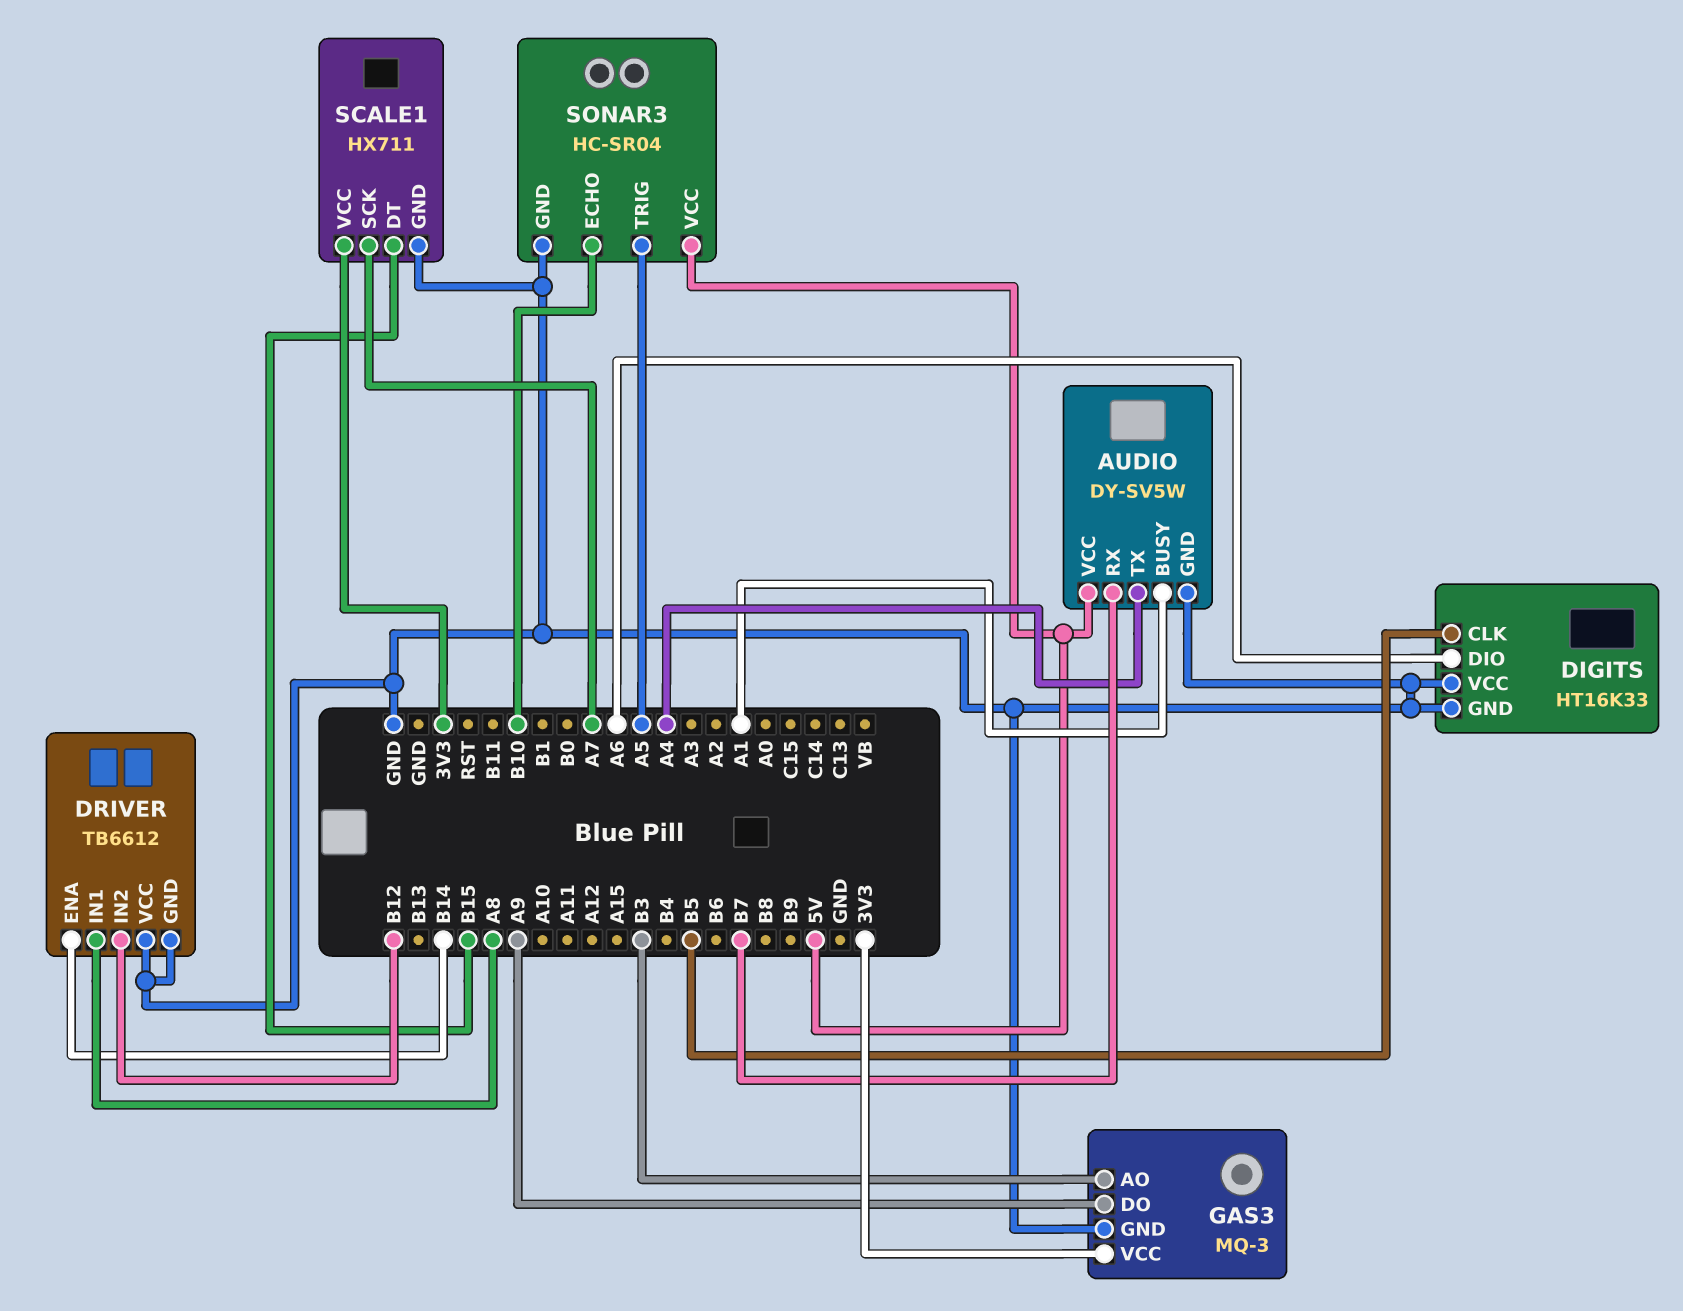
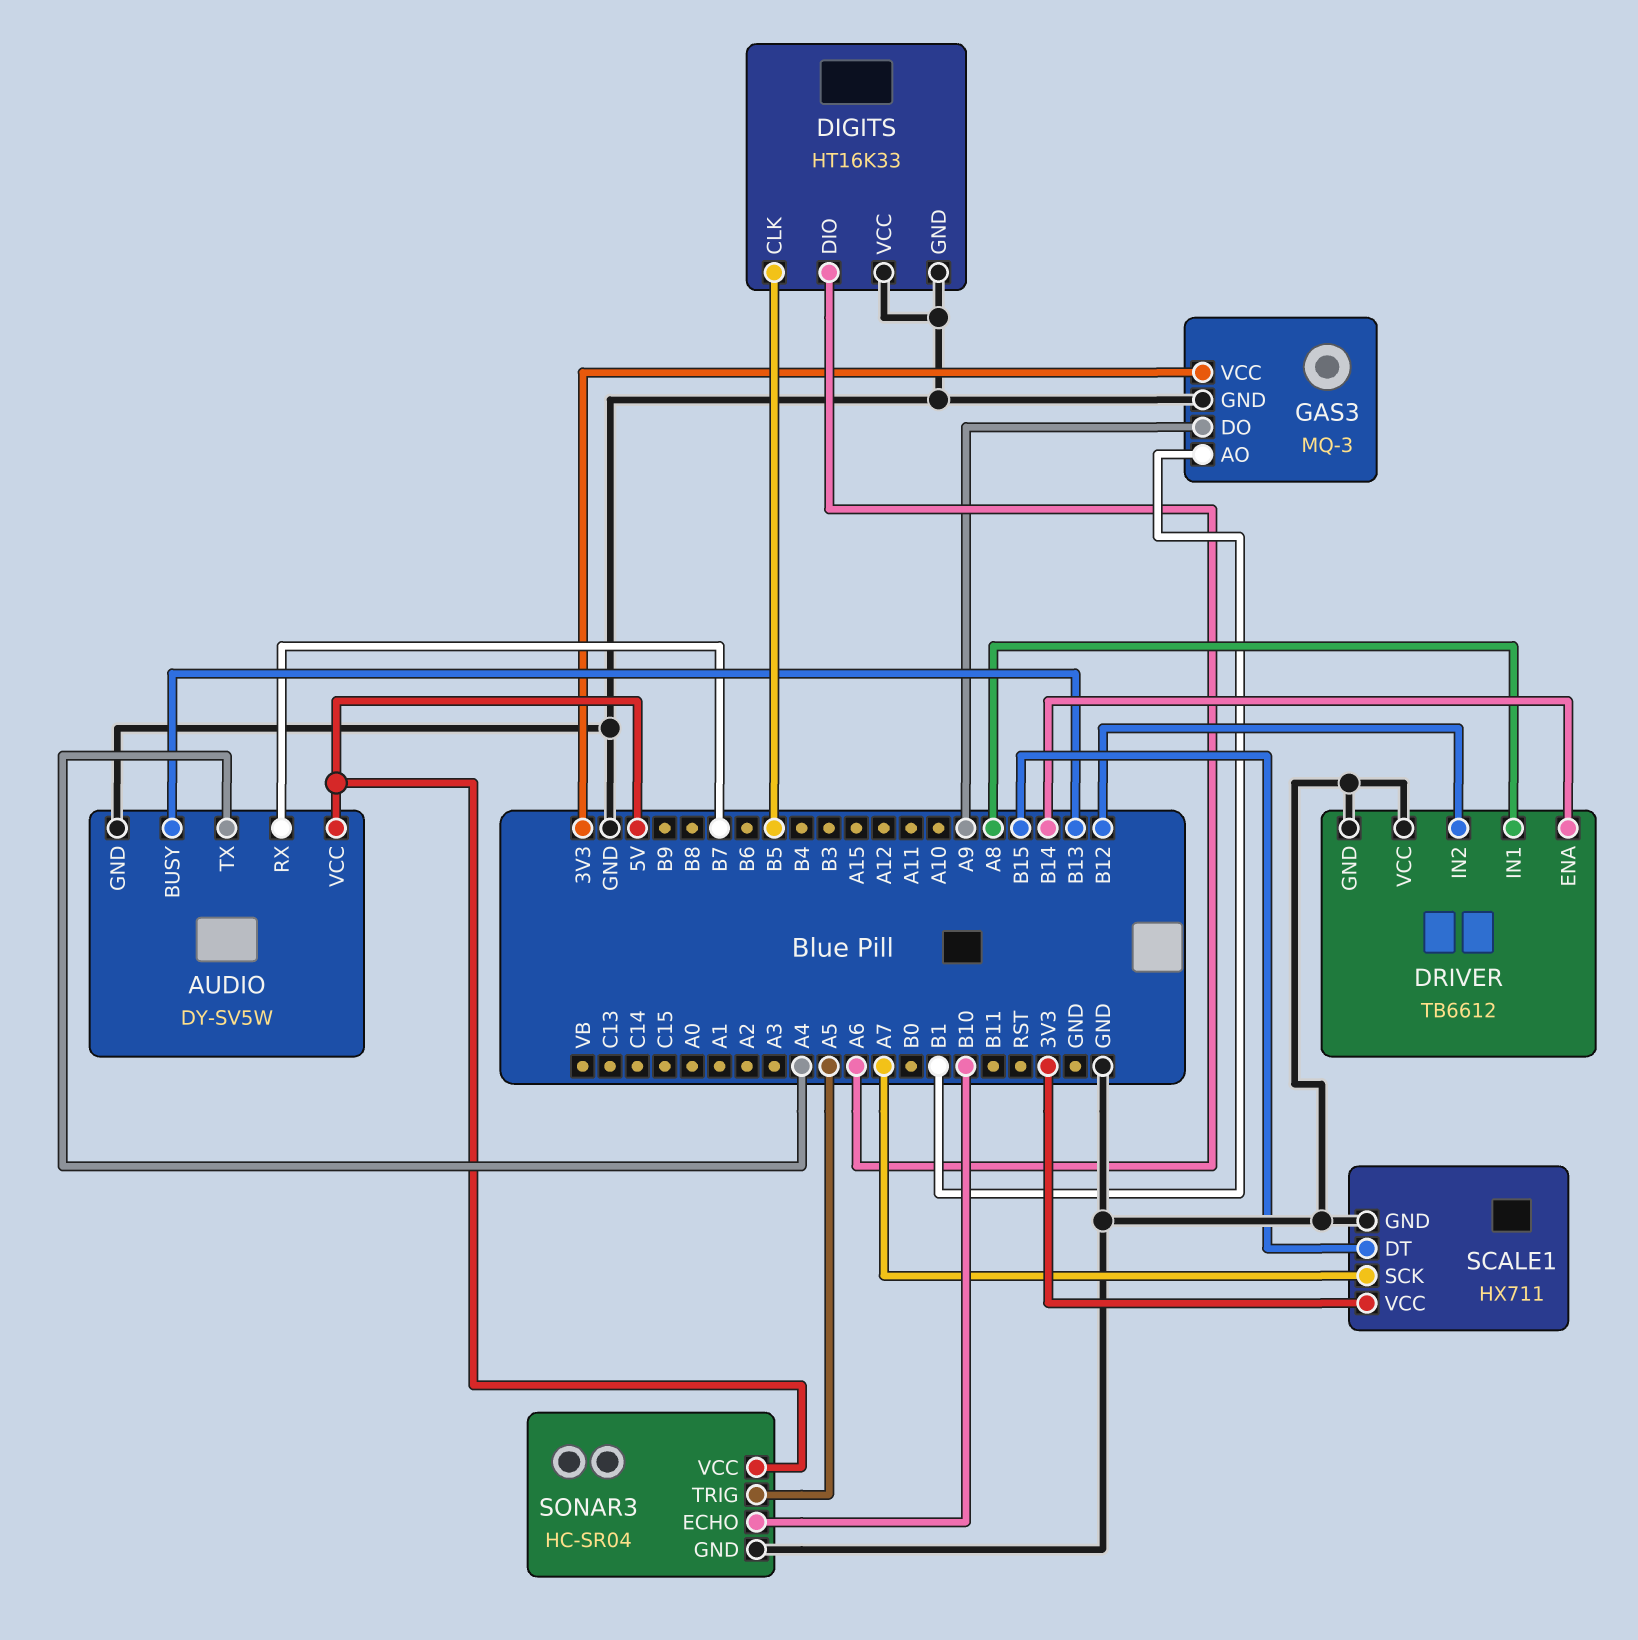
AUDIO pin BUSY: A1 -> B13
GAS3 pin AO: B3 -> B1

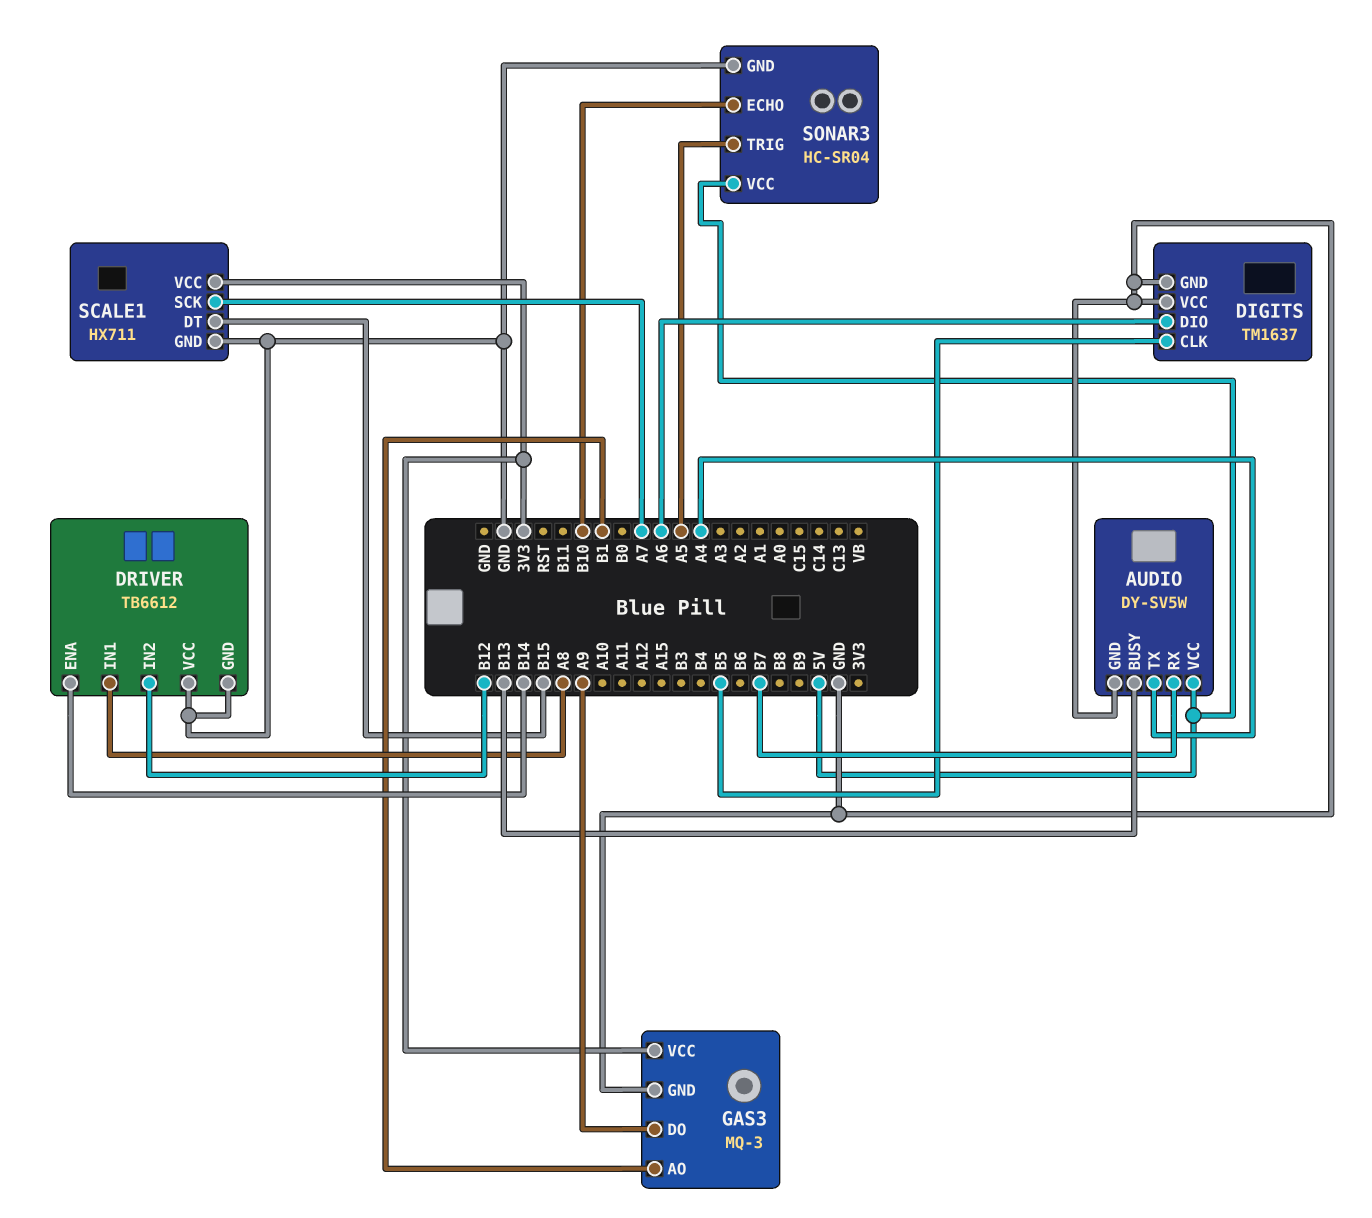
DIGITS: HT16K33 -> TM1637

